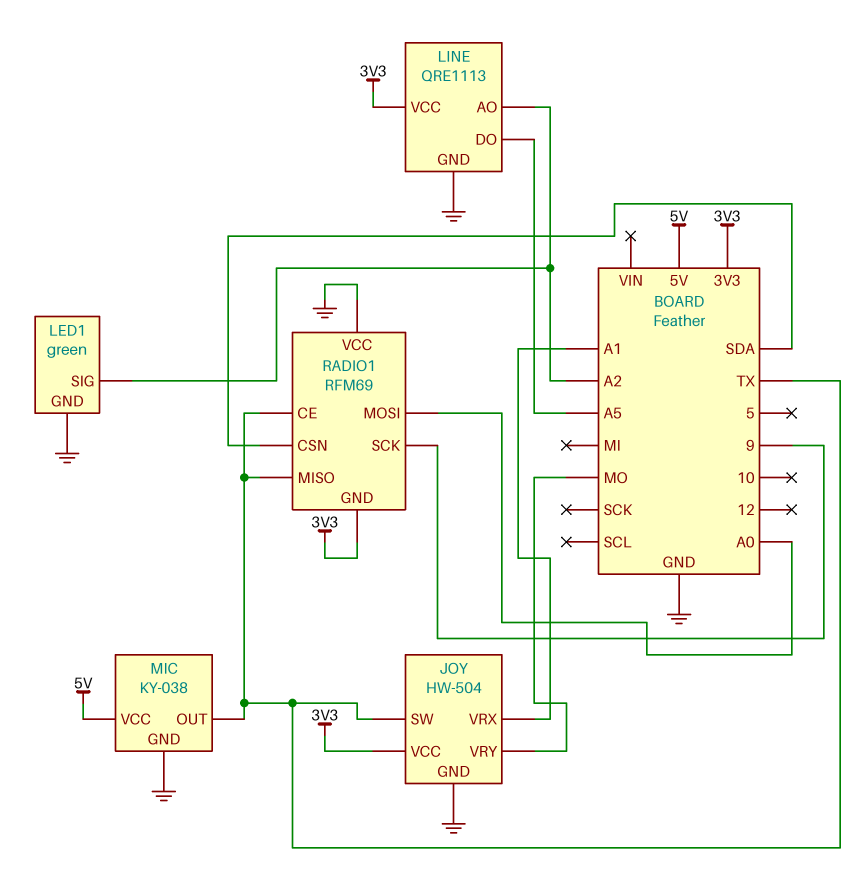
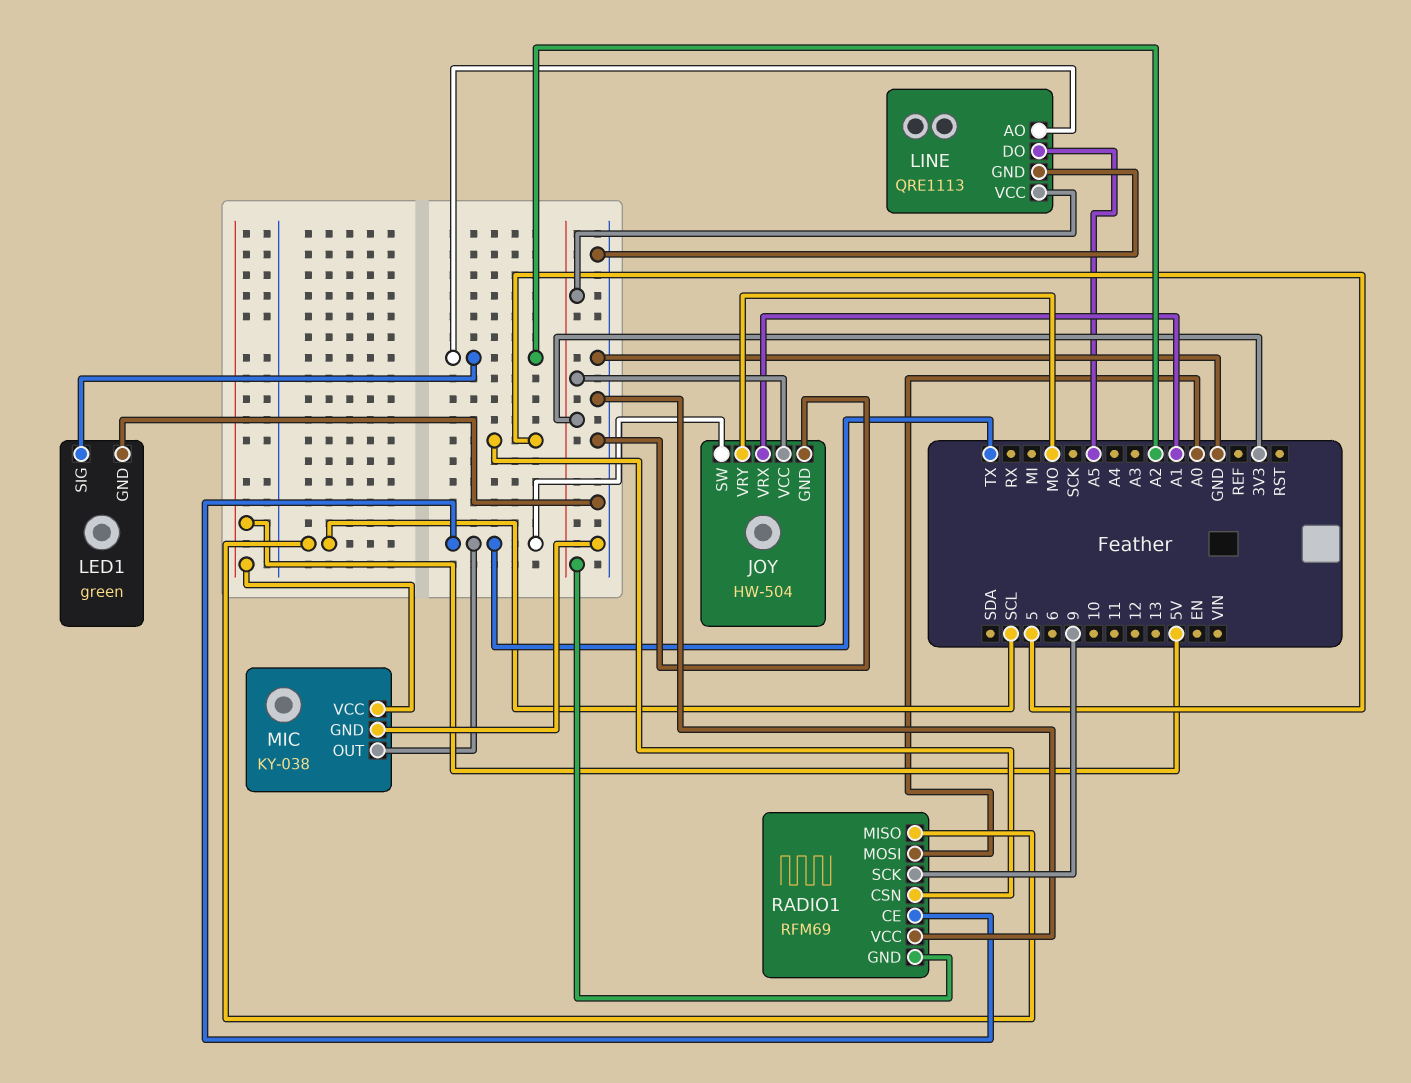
RADIO1 pin CSN: SDA -> 5
RADIO1 pin MISO: TX -> SCL

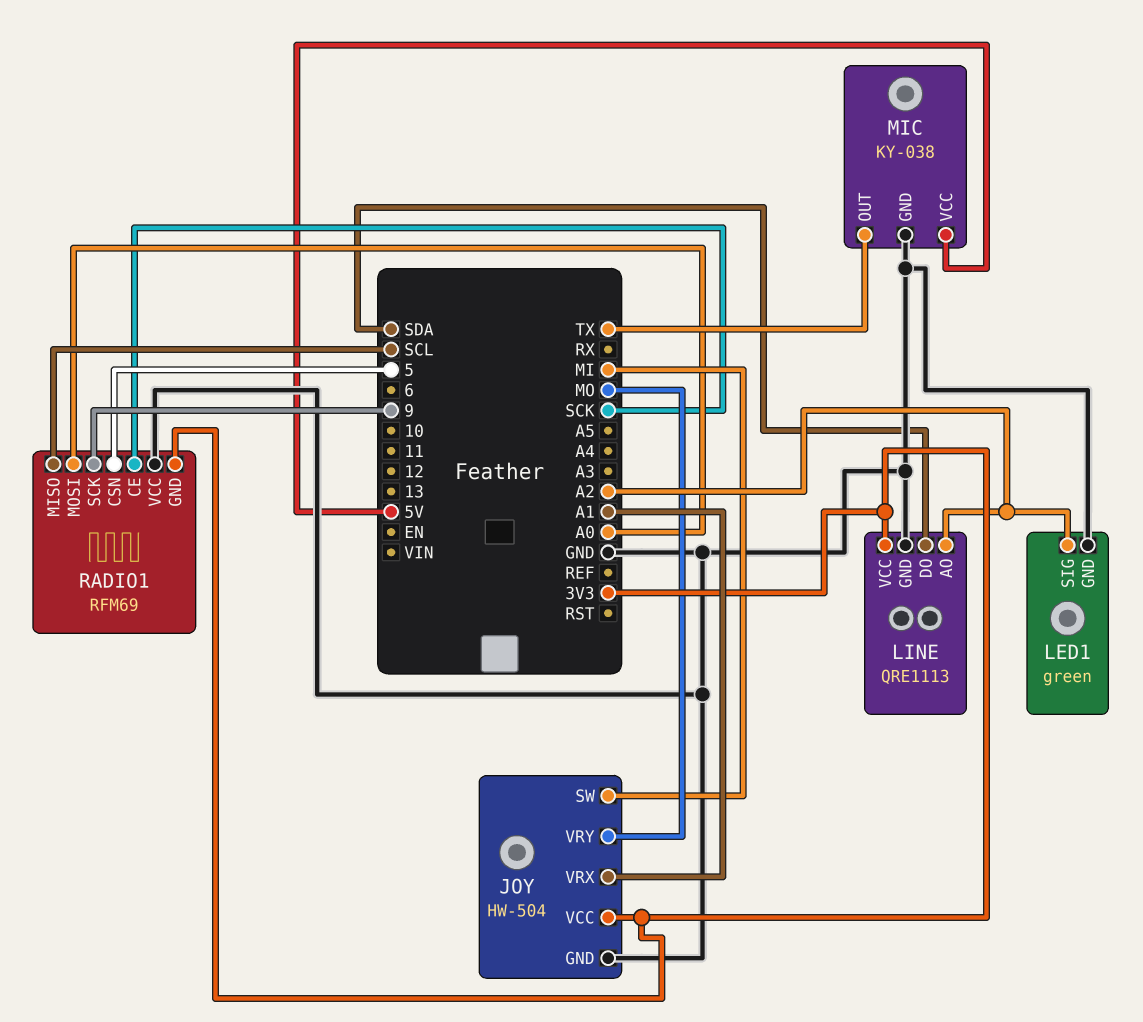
JOY pin SW: TX -> MI
LINE pin DO: A5 -> SDA
RADIO1 pin CE: TX -> SCK

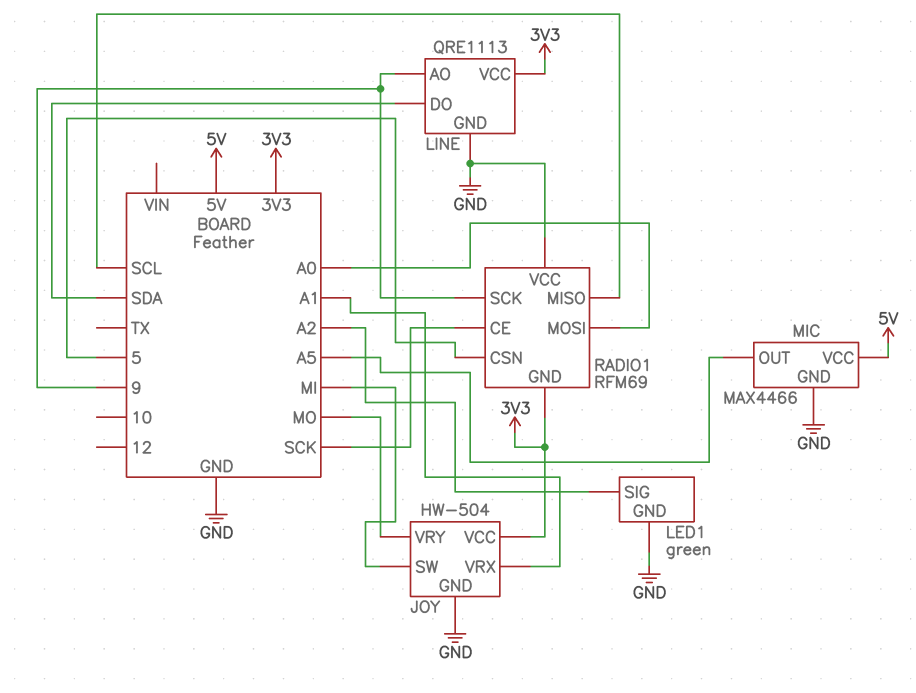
LINE pin AO: A2 -> 9
MIC: KY-038 -> MAX4466
MIC pin OUT: TX -> A5

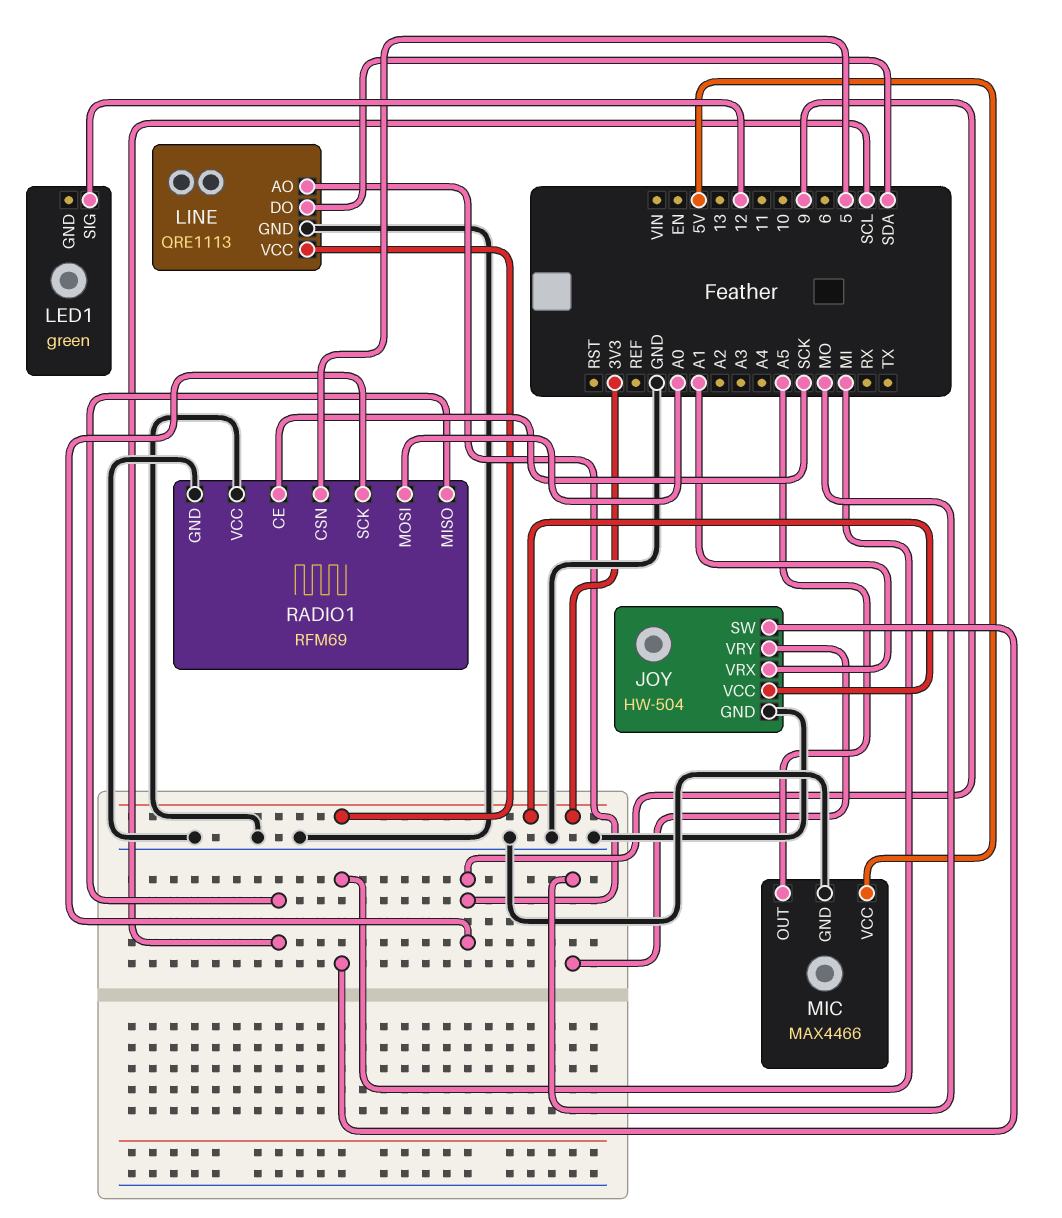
LED1 pin GND: GND -> none
LED1 pin SIG: A2 -> 12
RADIO1 pin GND: 3V3 -> GND

